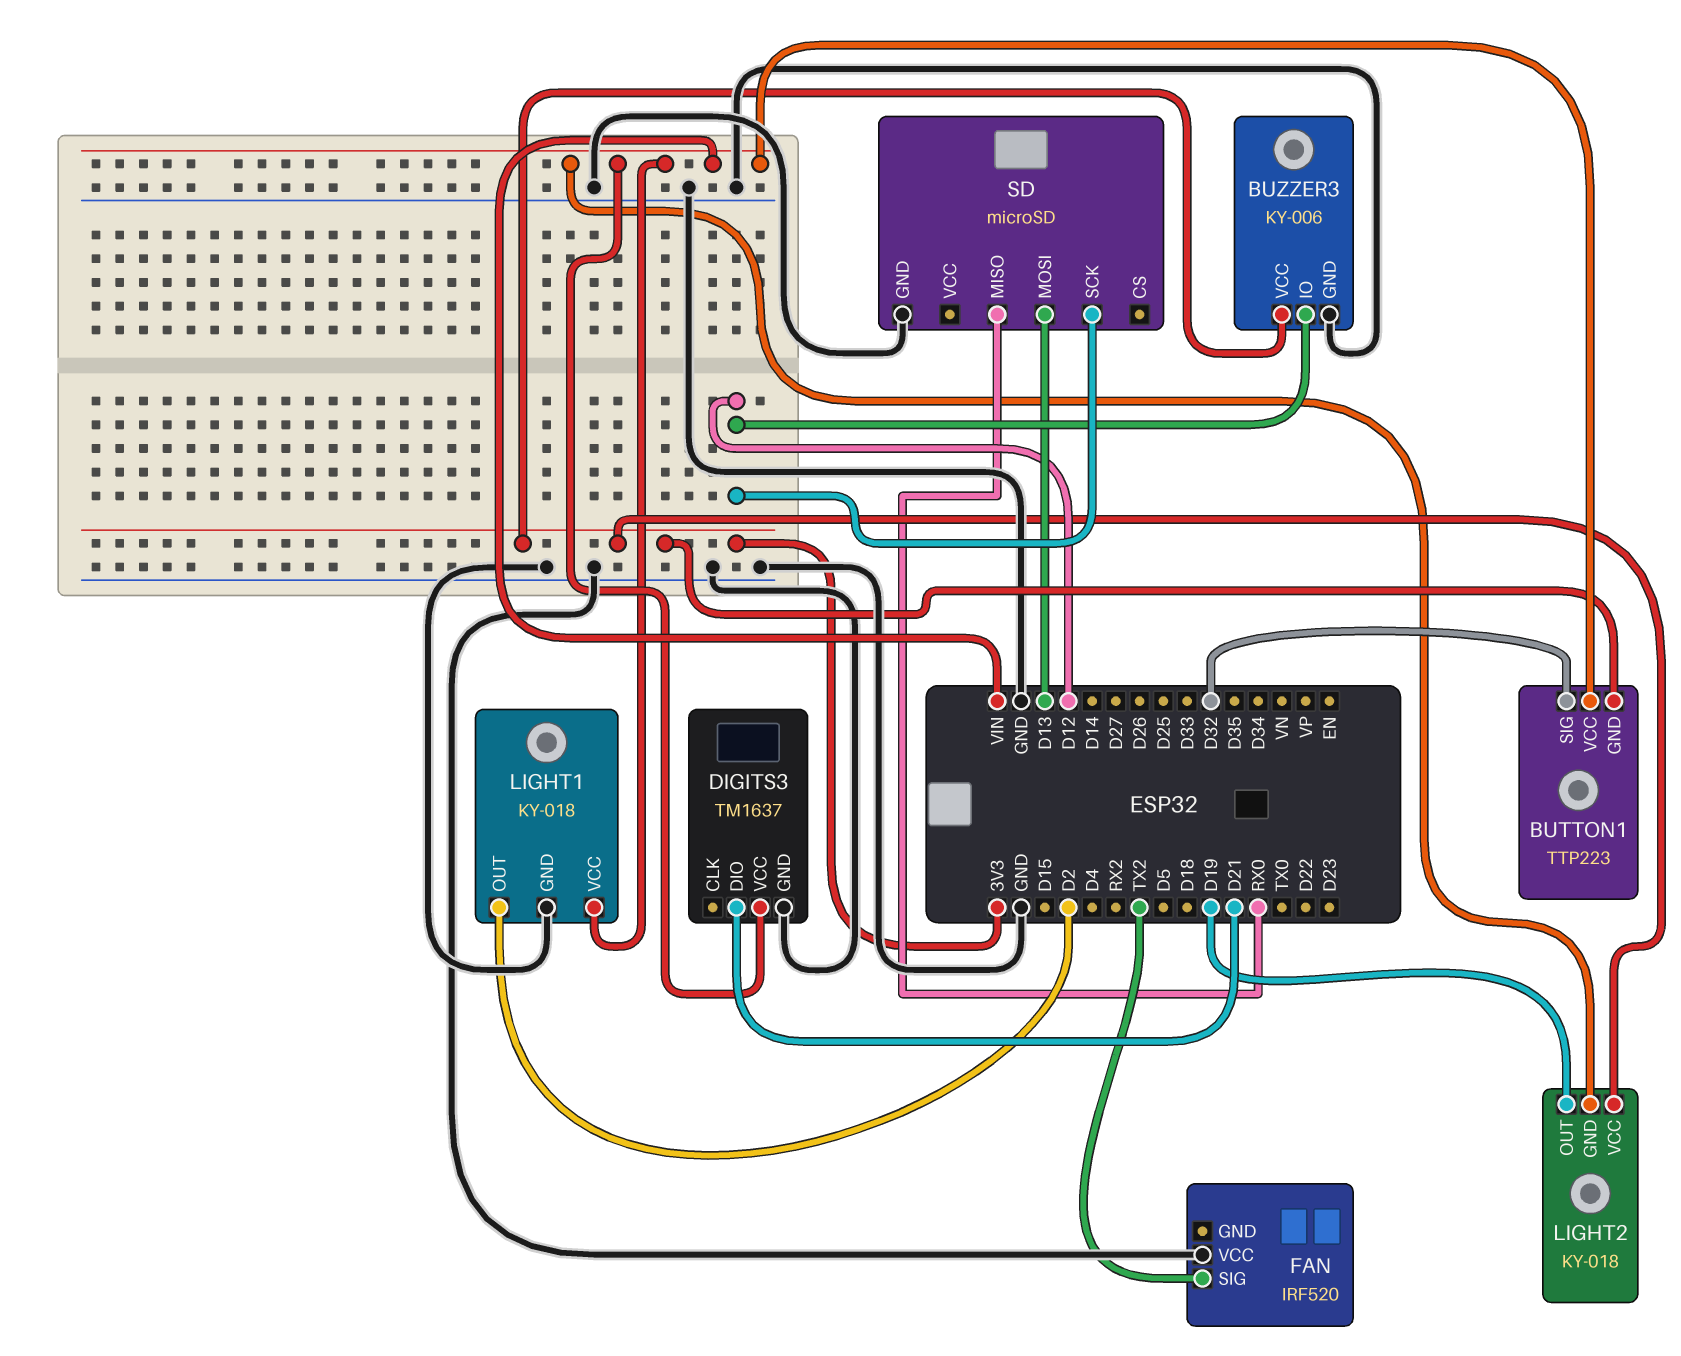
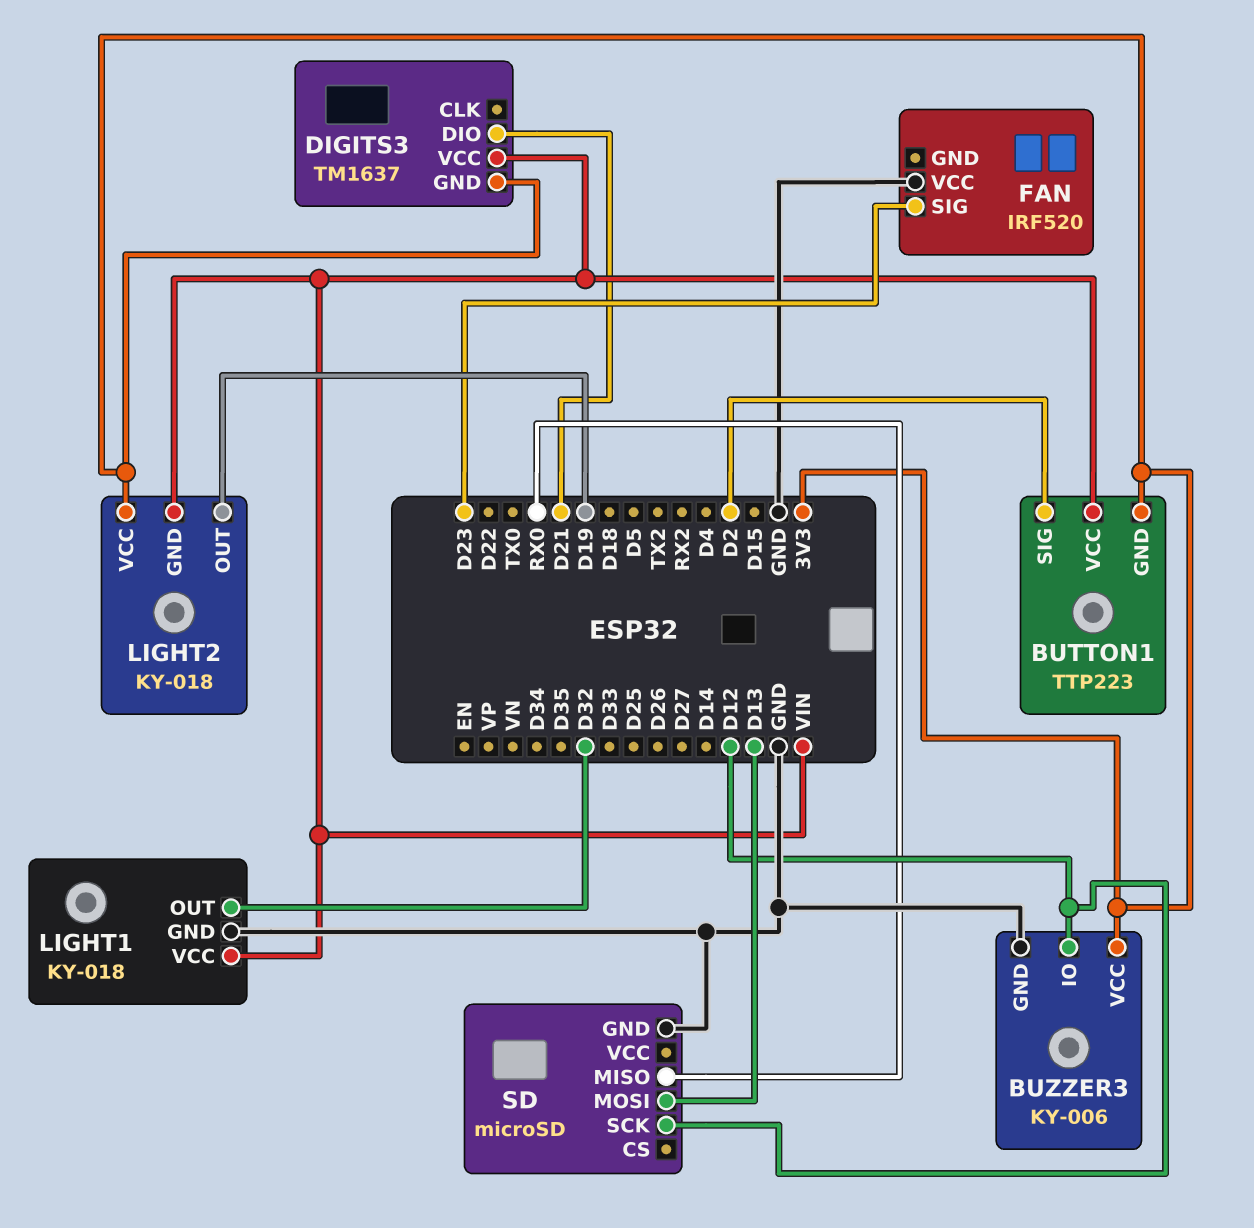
BUTTON1 pin SIG: D32 -> D2
DIGITS3 pin GND: GND -> 3V3
FAN pin SIG: TX2 -> D23
LIGHT1 pin OUT: D2 -> D32

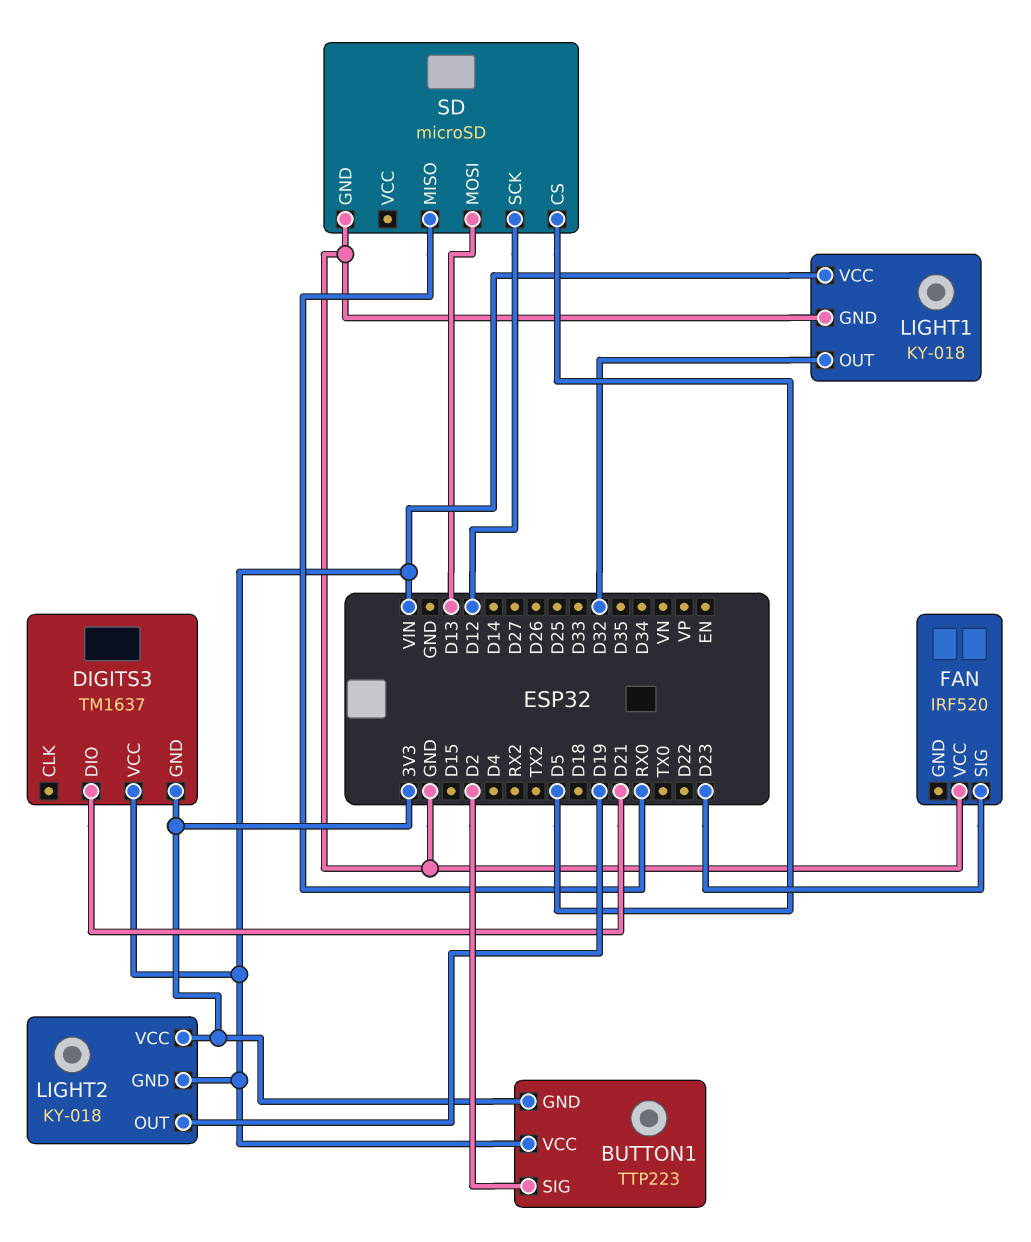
BUZZER3: KY-006 -> none
BUZZER3 pin GND: GND -> none
BUZZER3 pin IO: D12 -> none
BUZZER3 pin VCC: 3V3 -> none
SD pin CS: none -> D5

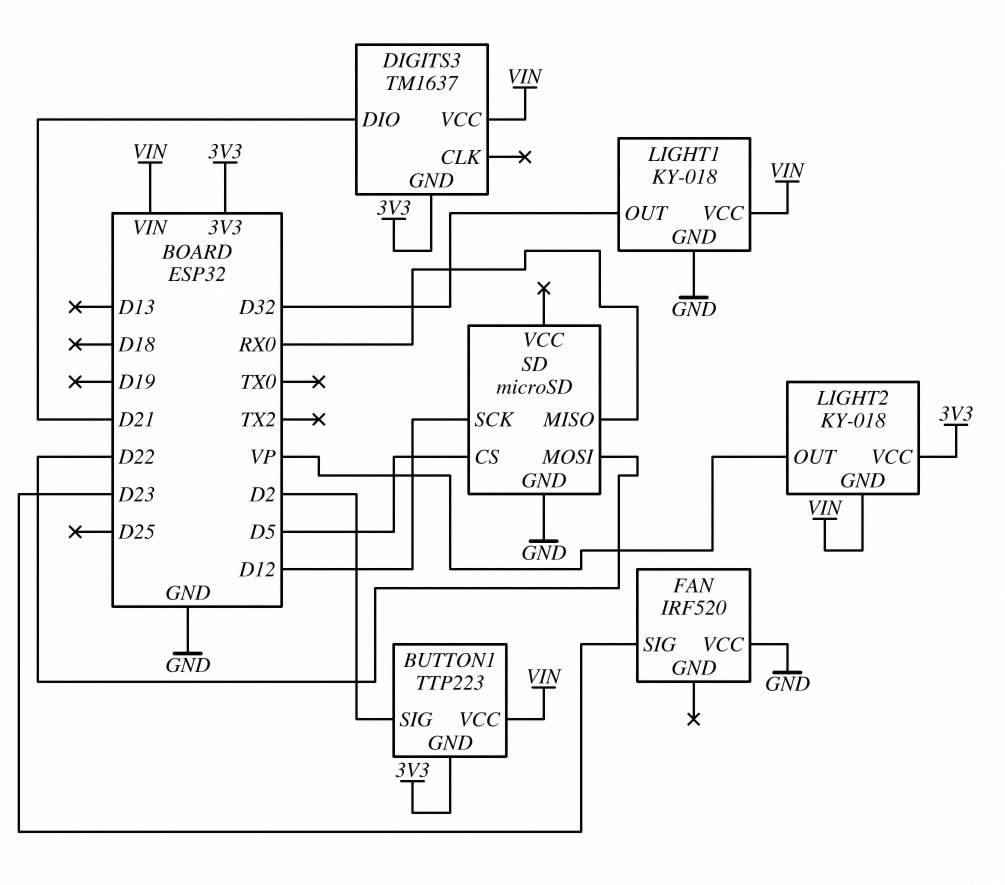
LIGHT2 pin OUT: D19 -> VP
SD pin MOSI: D13 -> D22

